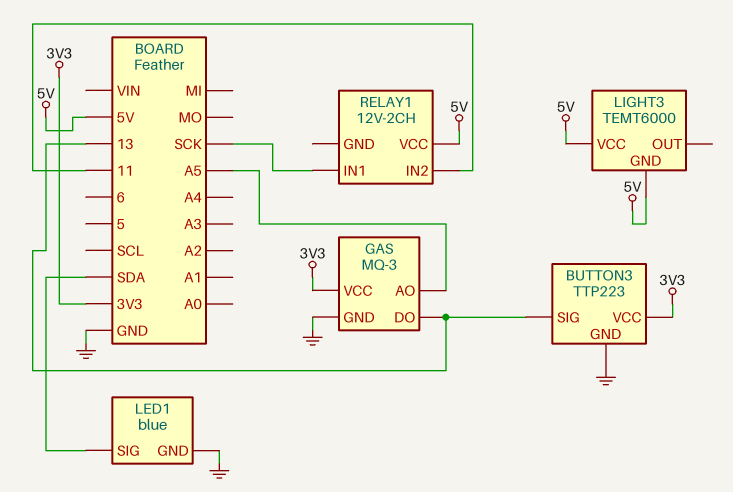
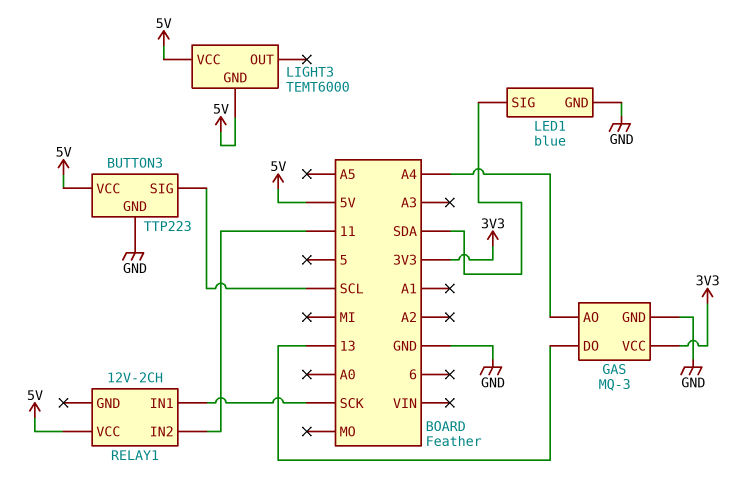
BUTTON3 pin SIG: 13 -> SCL
BUTTON3 pin VCC: 3V3 -> 5V
GAS pin AO: A5 -> A4

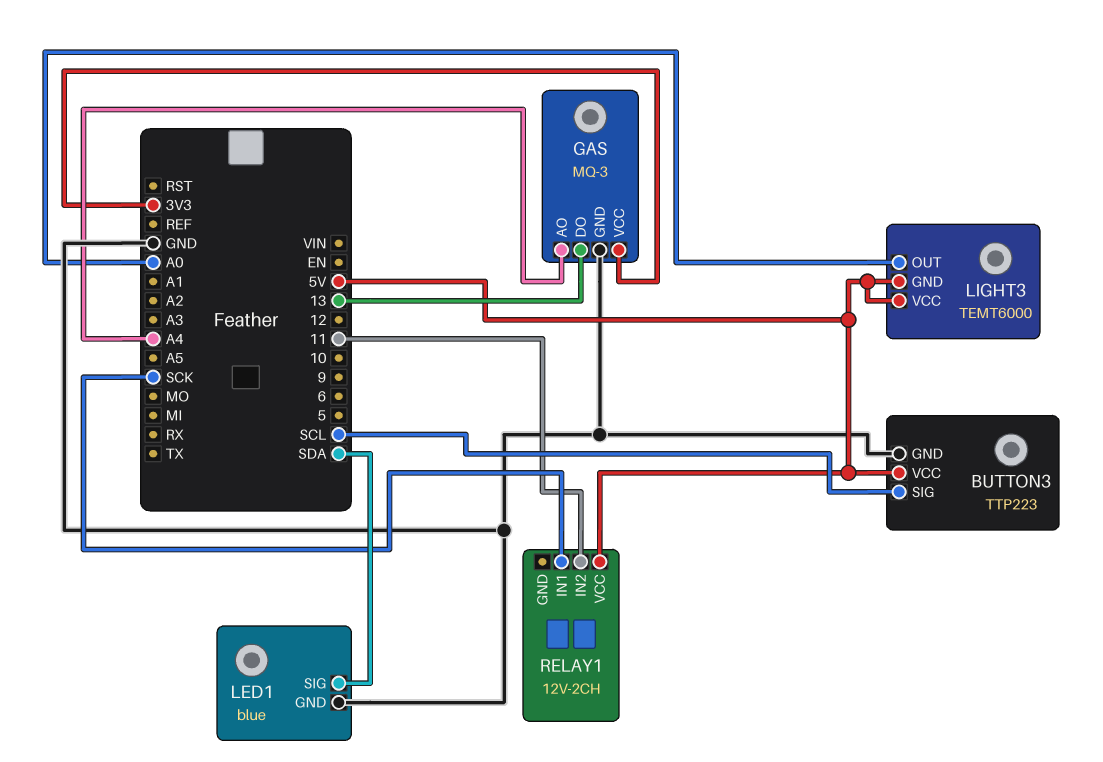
LIGHT3 pin OUT: none -> A0

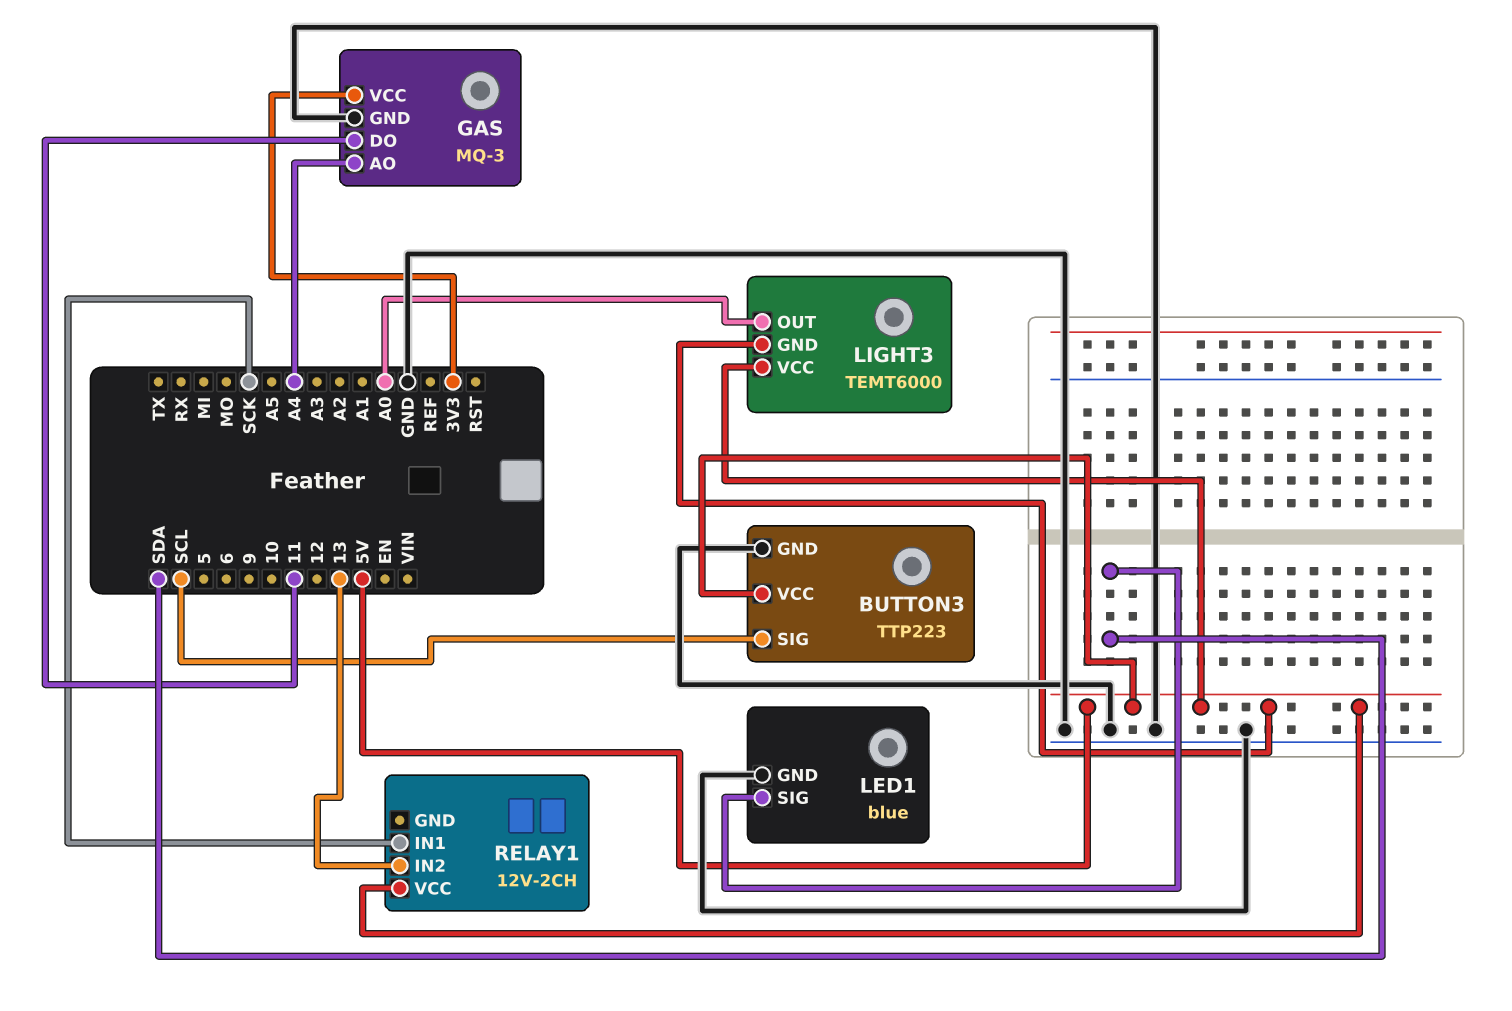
GAS pin DO: 13 -> 11
RELAY1 pin IN2: 11 -> 13

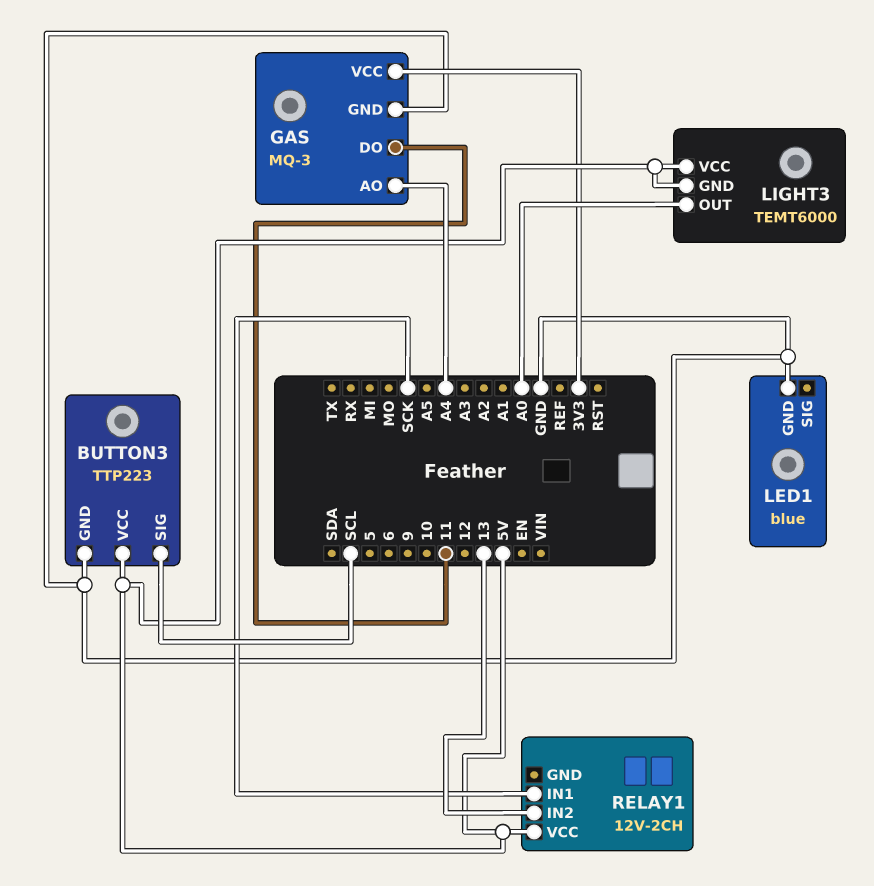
LED1 pin SIG: SDA -> none

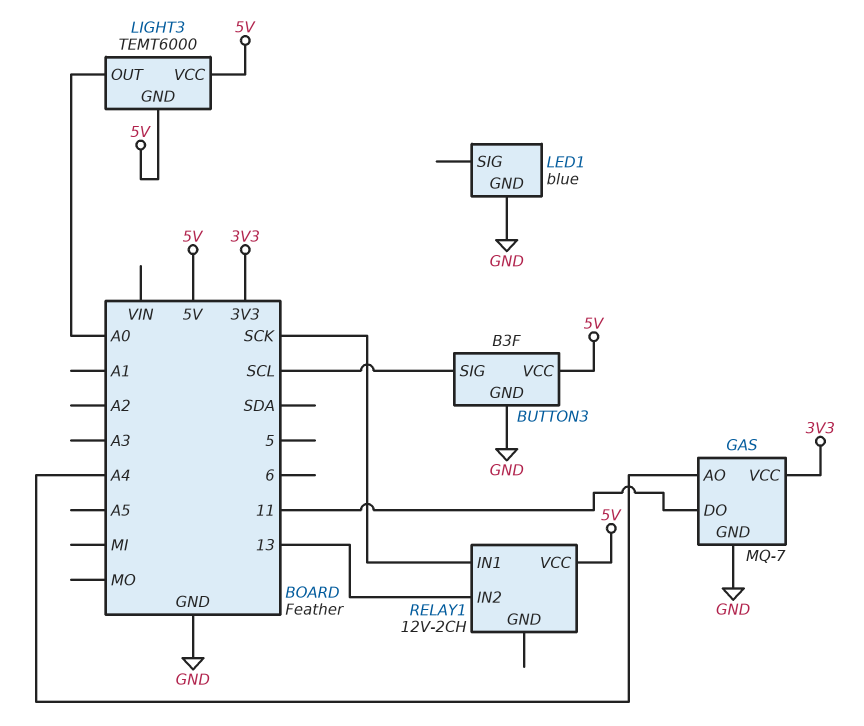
BUTTON3: TTP223 -> B3F
GAS: MQ-3 -> MQ-7

